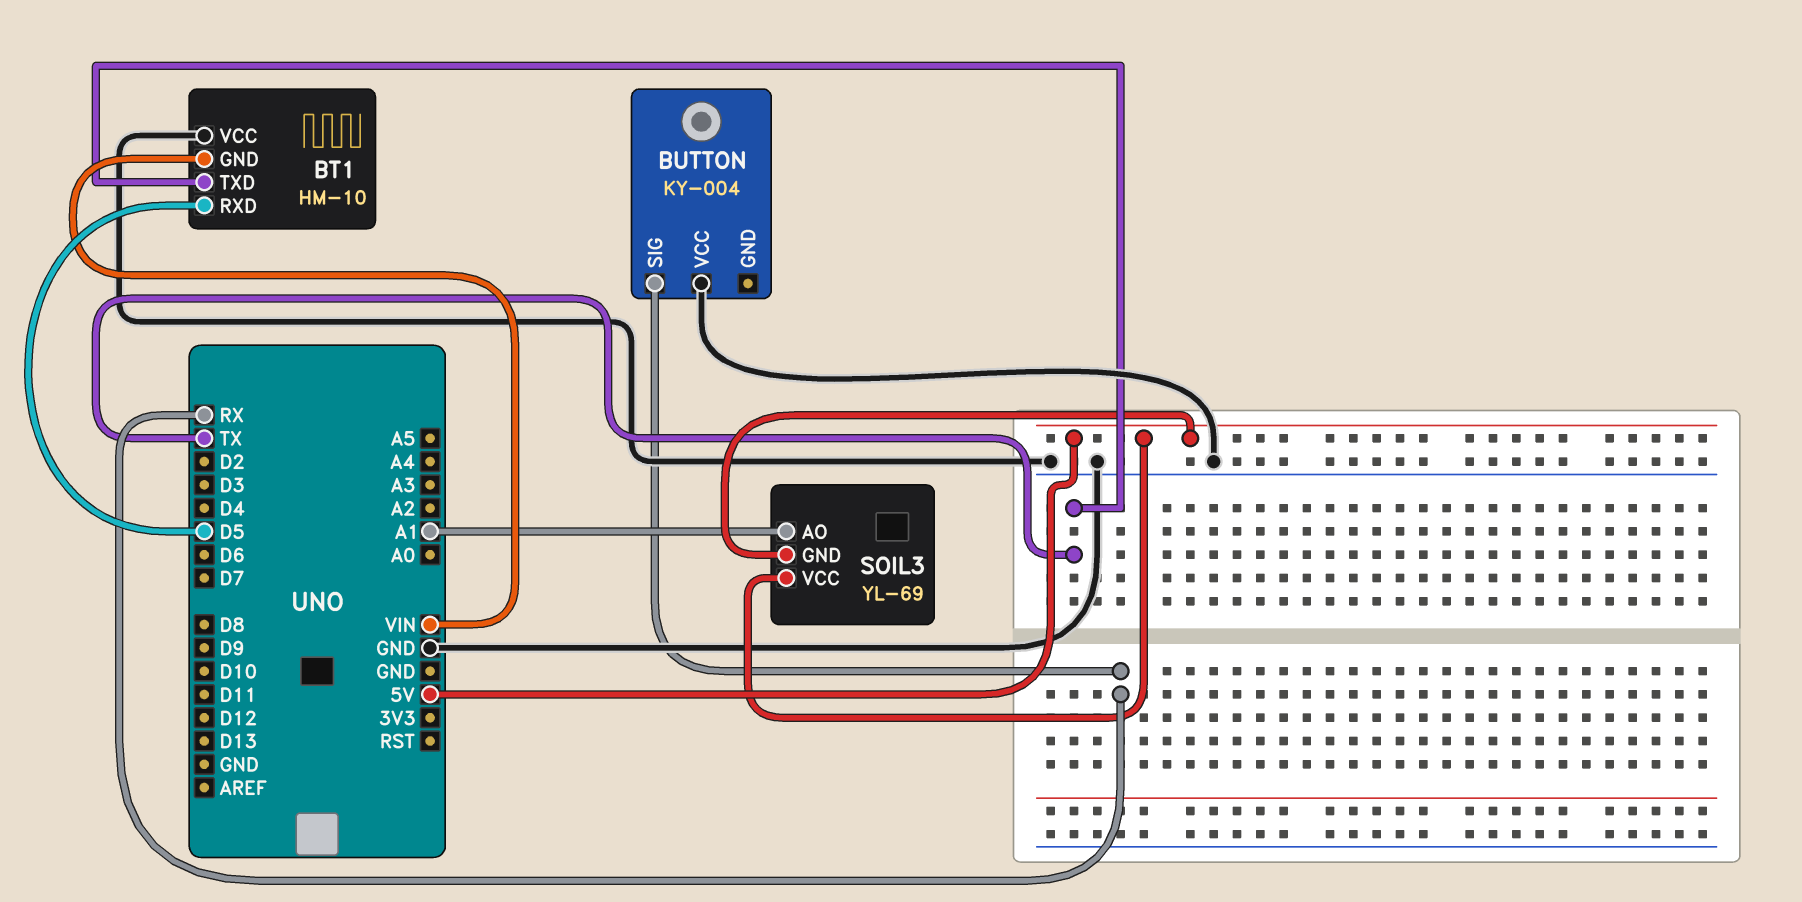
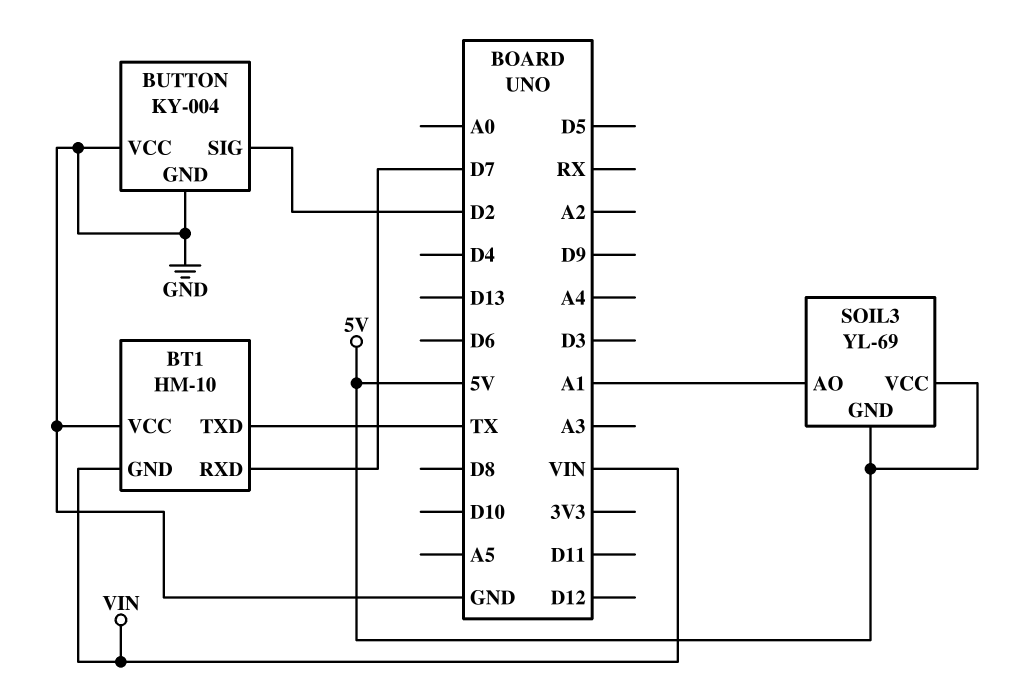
BT1 pin RXD: D5 -> D7
BUTTON pin GND: none -> GND
BUTTON pin SIG: RX -> D2

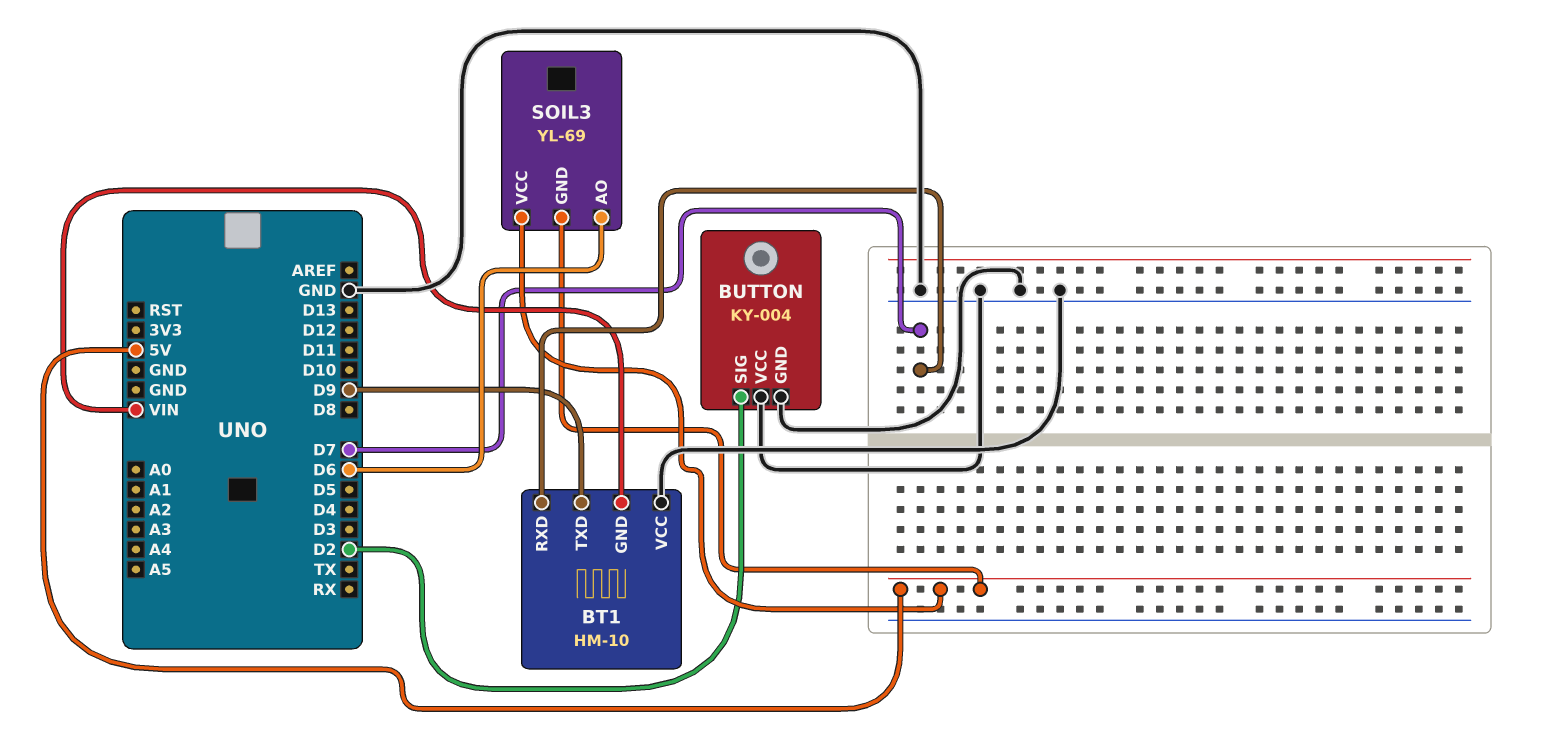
BT1 pin TXD: TX -> D9
SOIL3 pin AO: A1 -> D6

